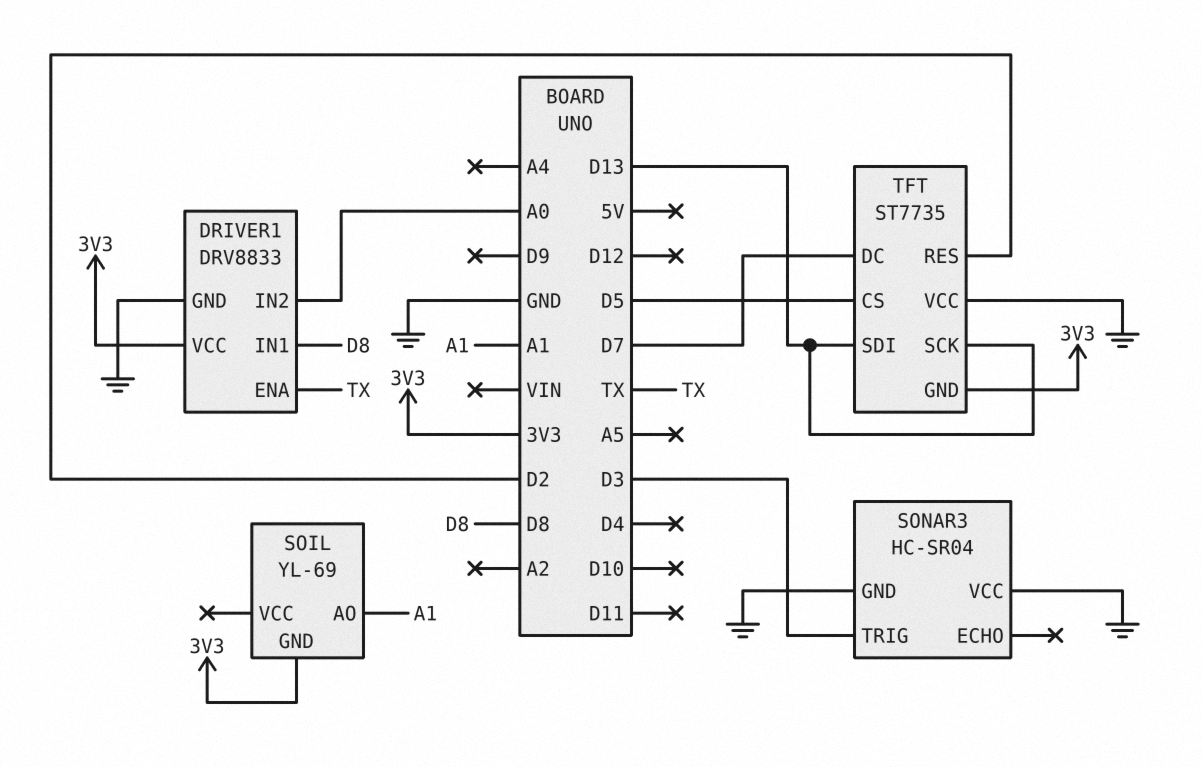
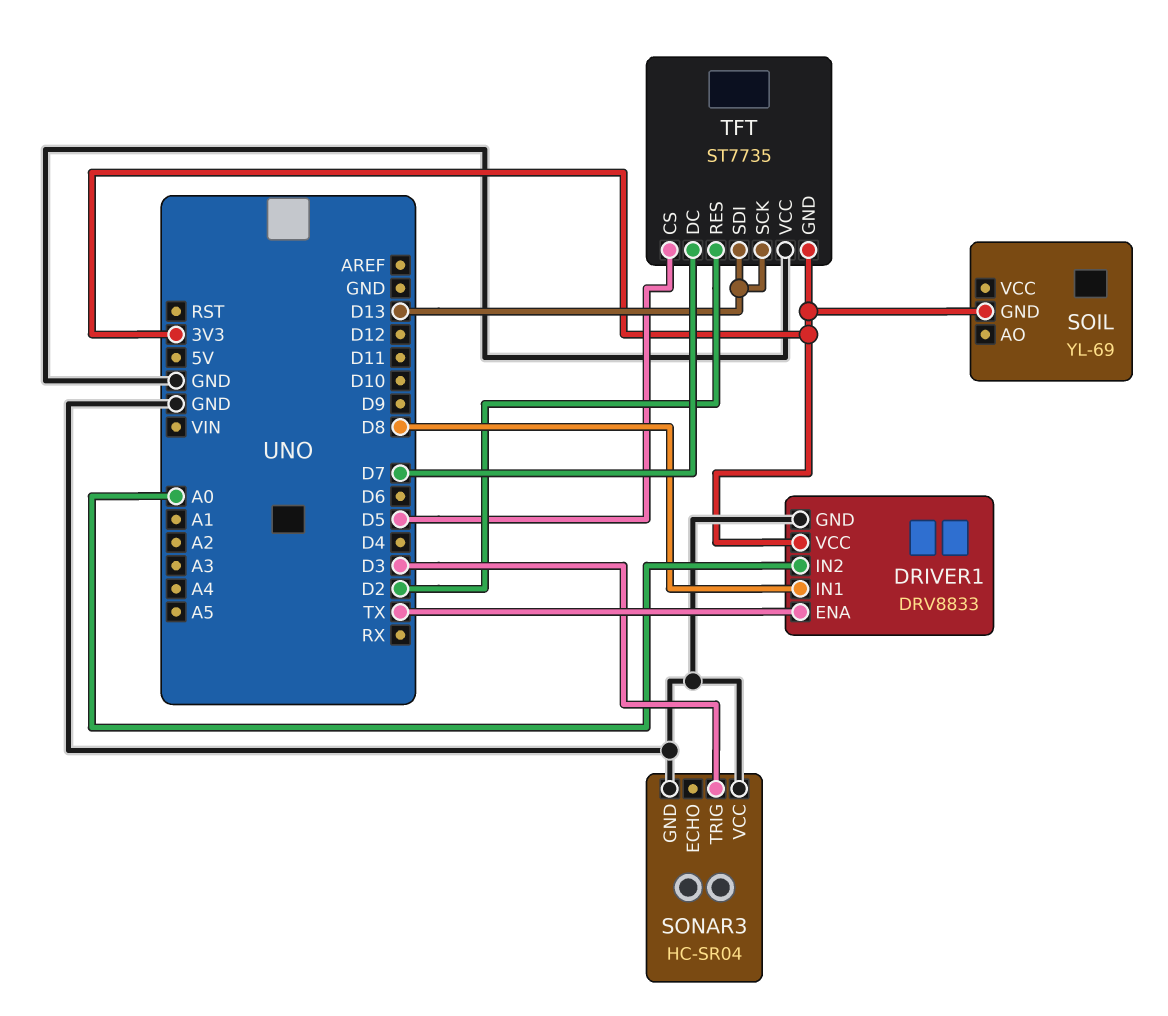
SOIL pin AO: A1 -> none

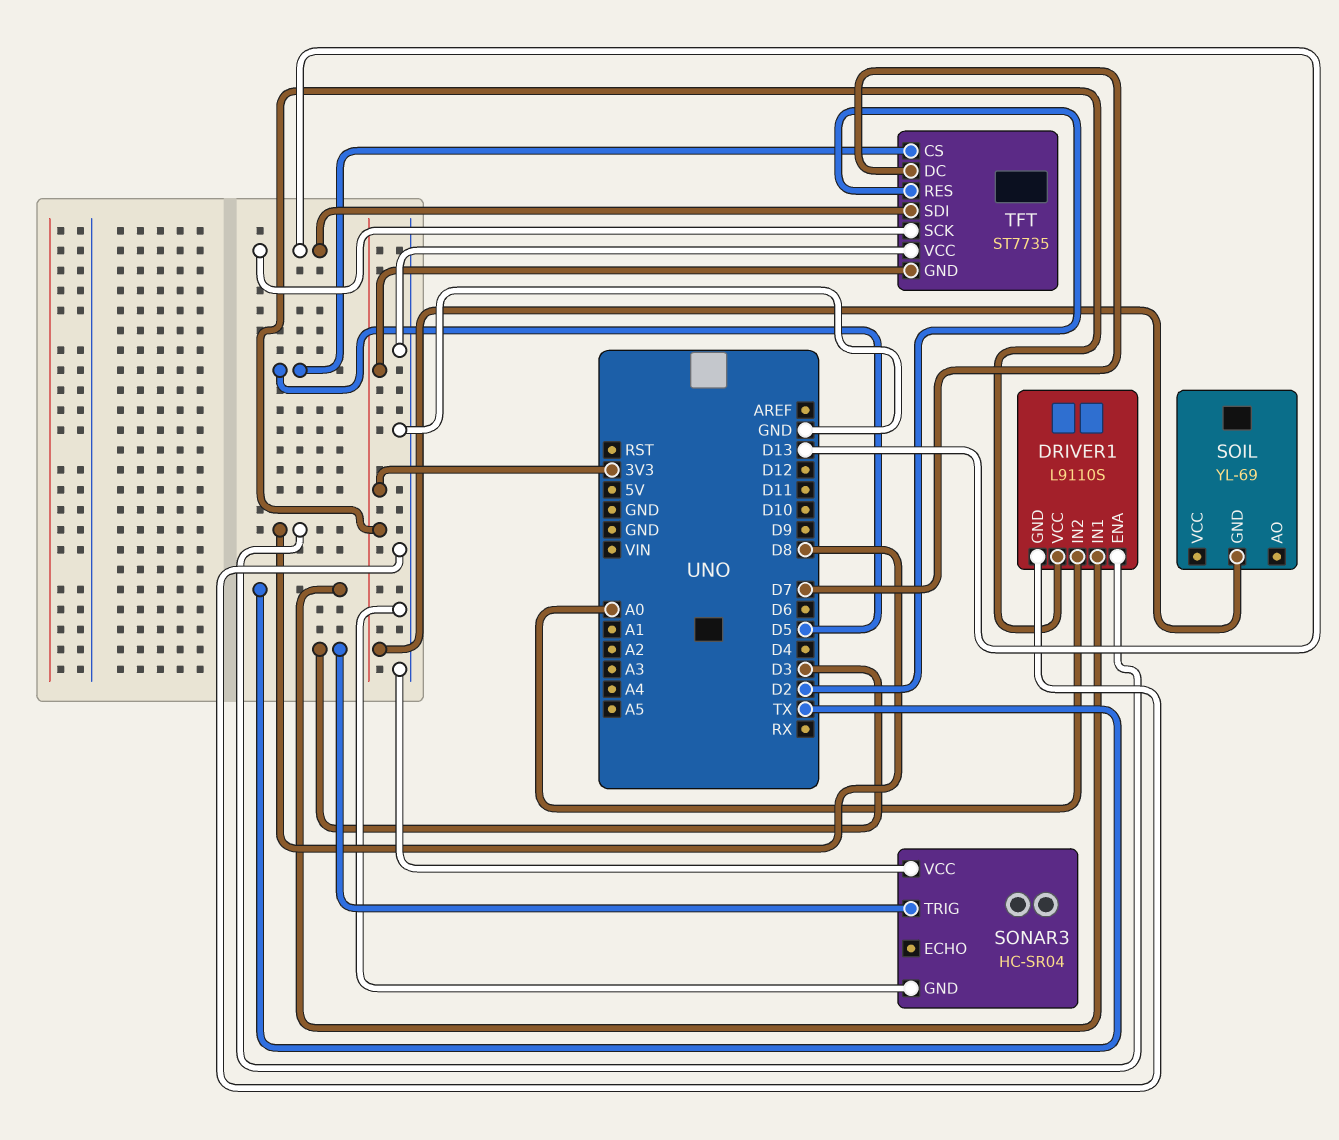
DRIVER1: DRV8833 -> L9110S
DRIVER1 pin ENA: TX -> D8
DRIVER1 pin IN1: D8 -> TX

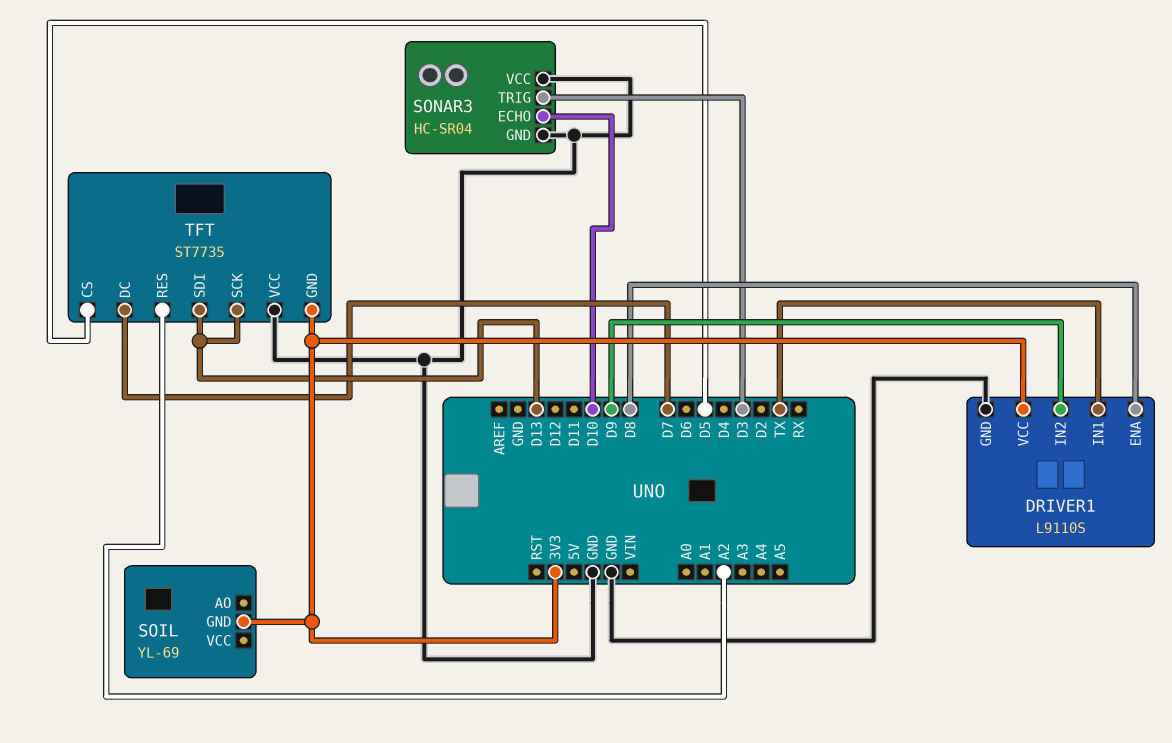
DRIVER1 pin IN2: A0 -> D9
SONAR3 pin ECHO: none -> D10
TFT pin RES: D2 -> A2

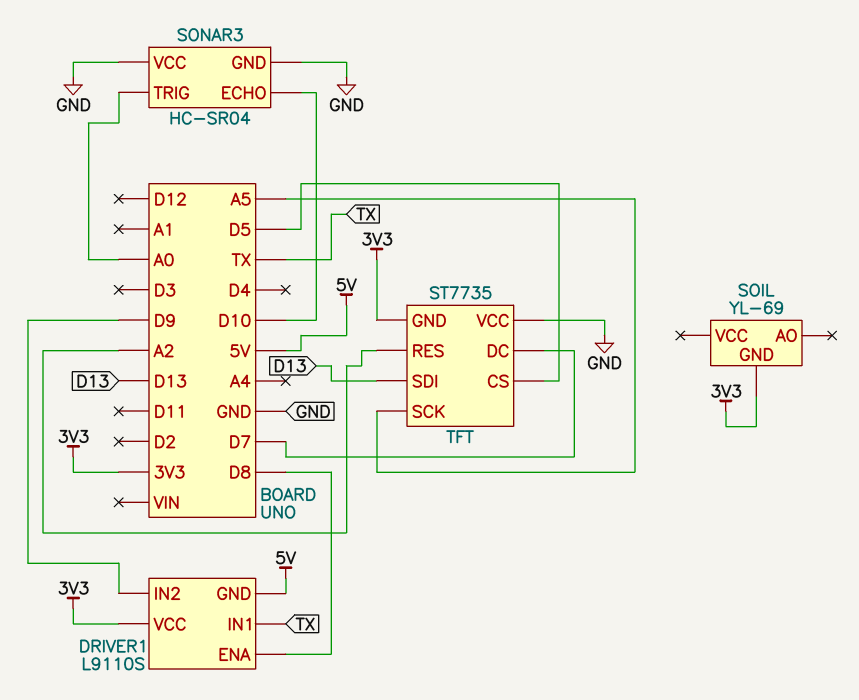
DRIVER1 pin GND: GND -> 5V
SONAR3 pin TRIG: D3 -> A0
TFT pin SCK: D13 -> A5

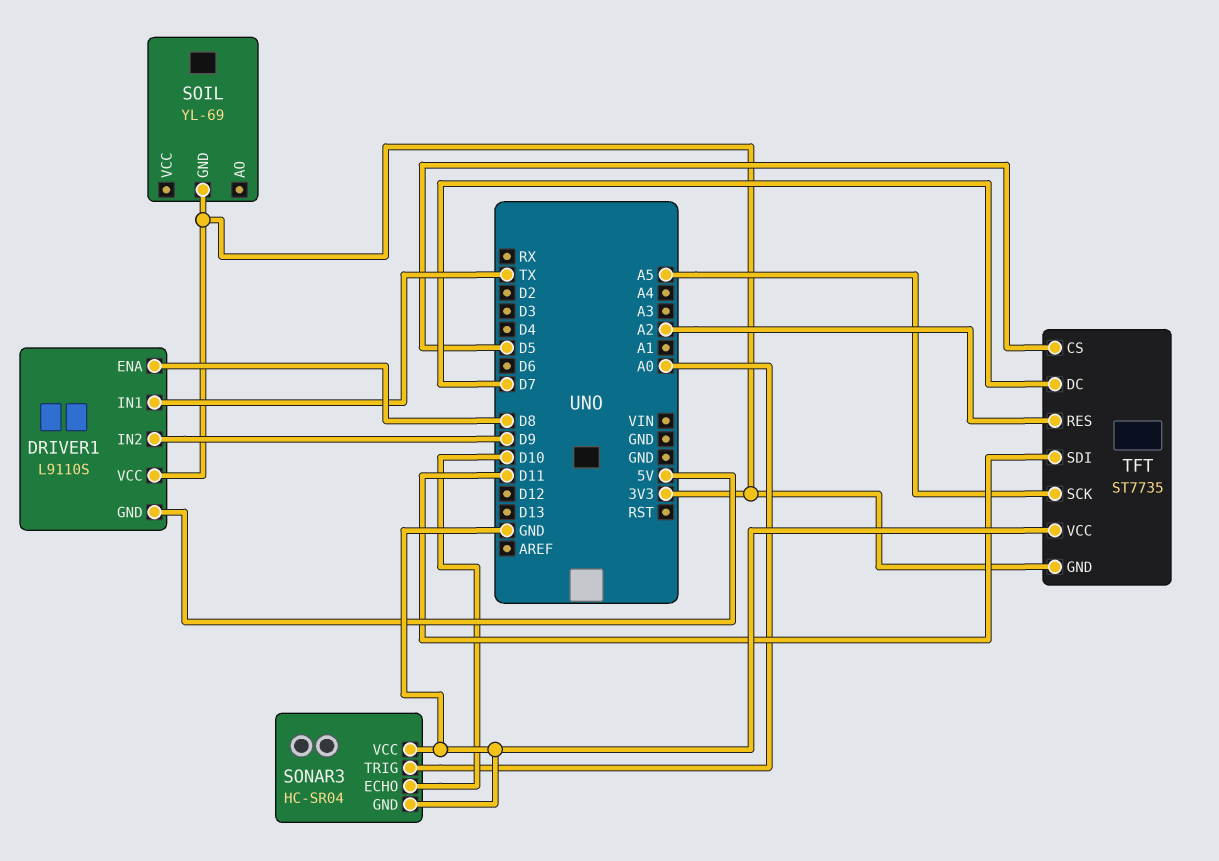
TFT pin SDI: D13 -> D11

